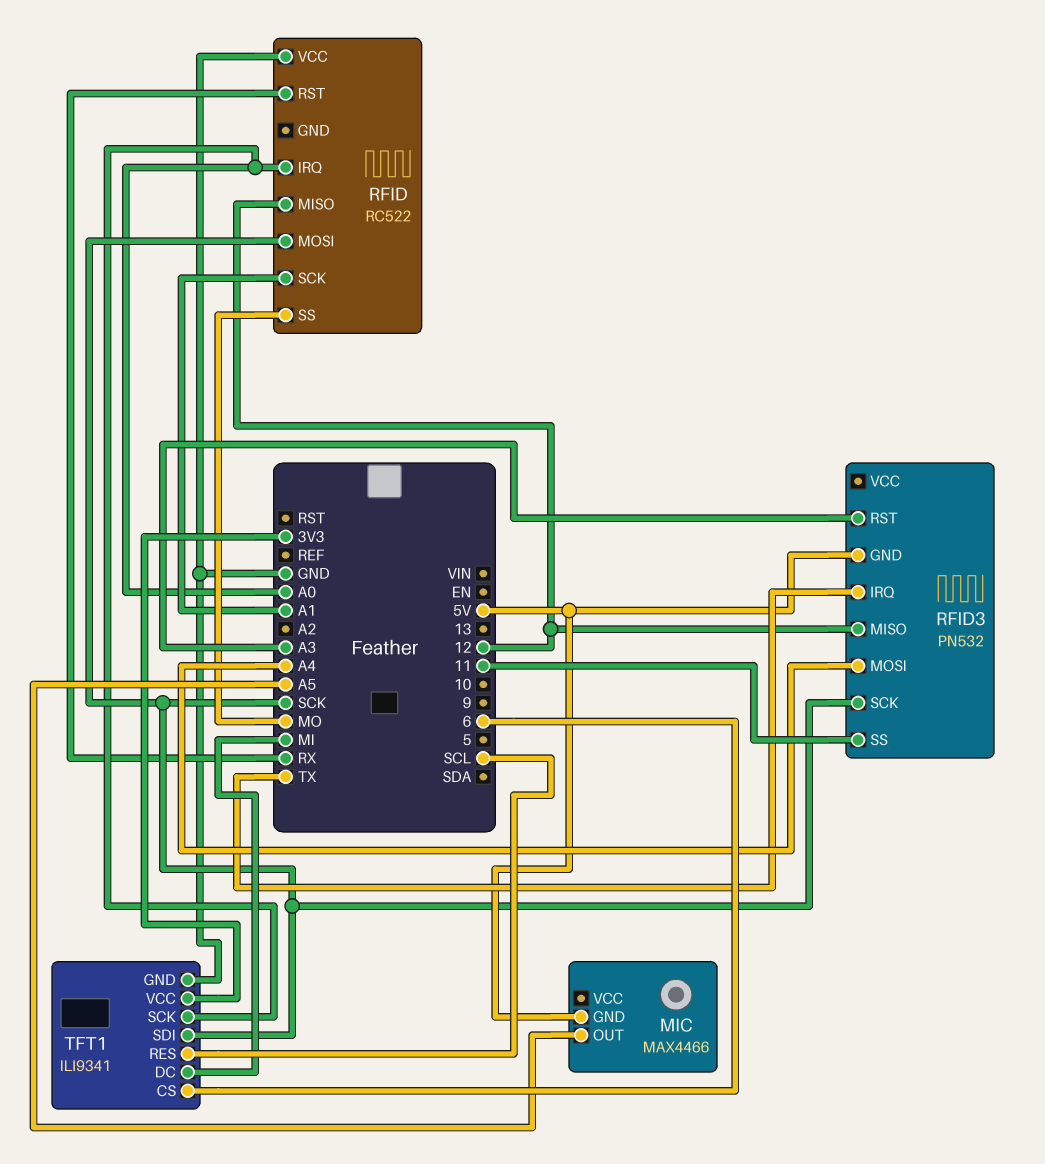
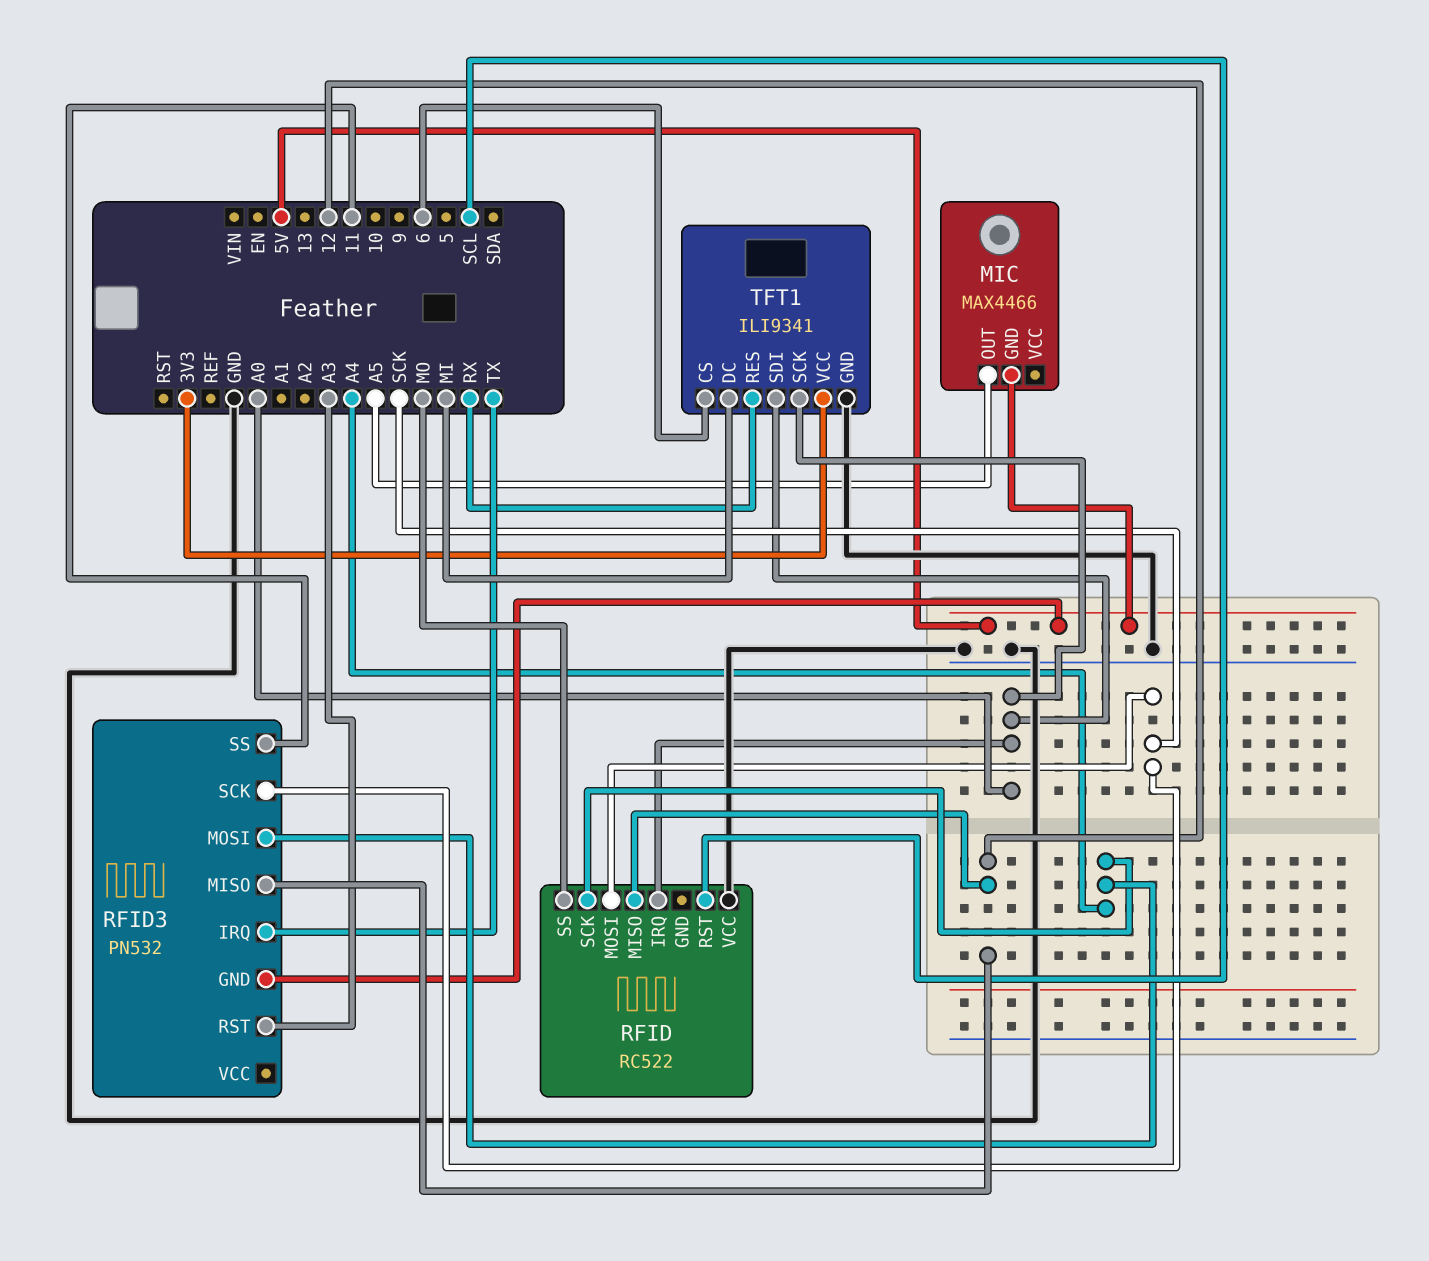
RFID pin RST: RX -> SCL
RFID pin SCK: A1 -> A4
TFT1 pin RES: SCL -> RX
TFT1 pin SDI: SCK -> A0

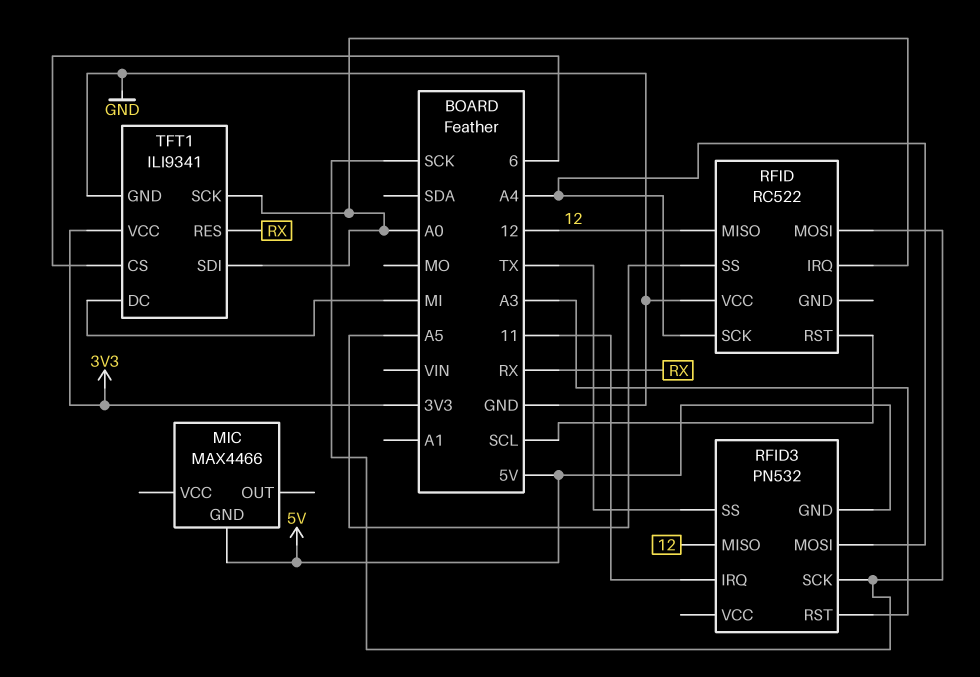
MIC pin OUT: A5 -> none
RFID pin SS: MO -> A5
RFID3 pin IRQ: TX -> 11
RFID3 pin SS: 11 -> TX

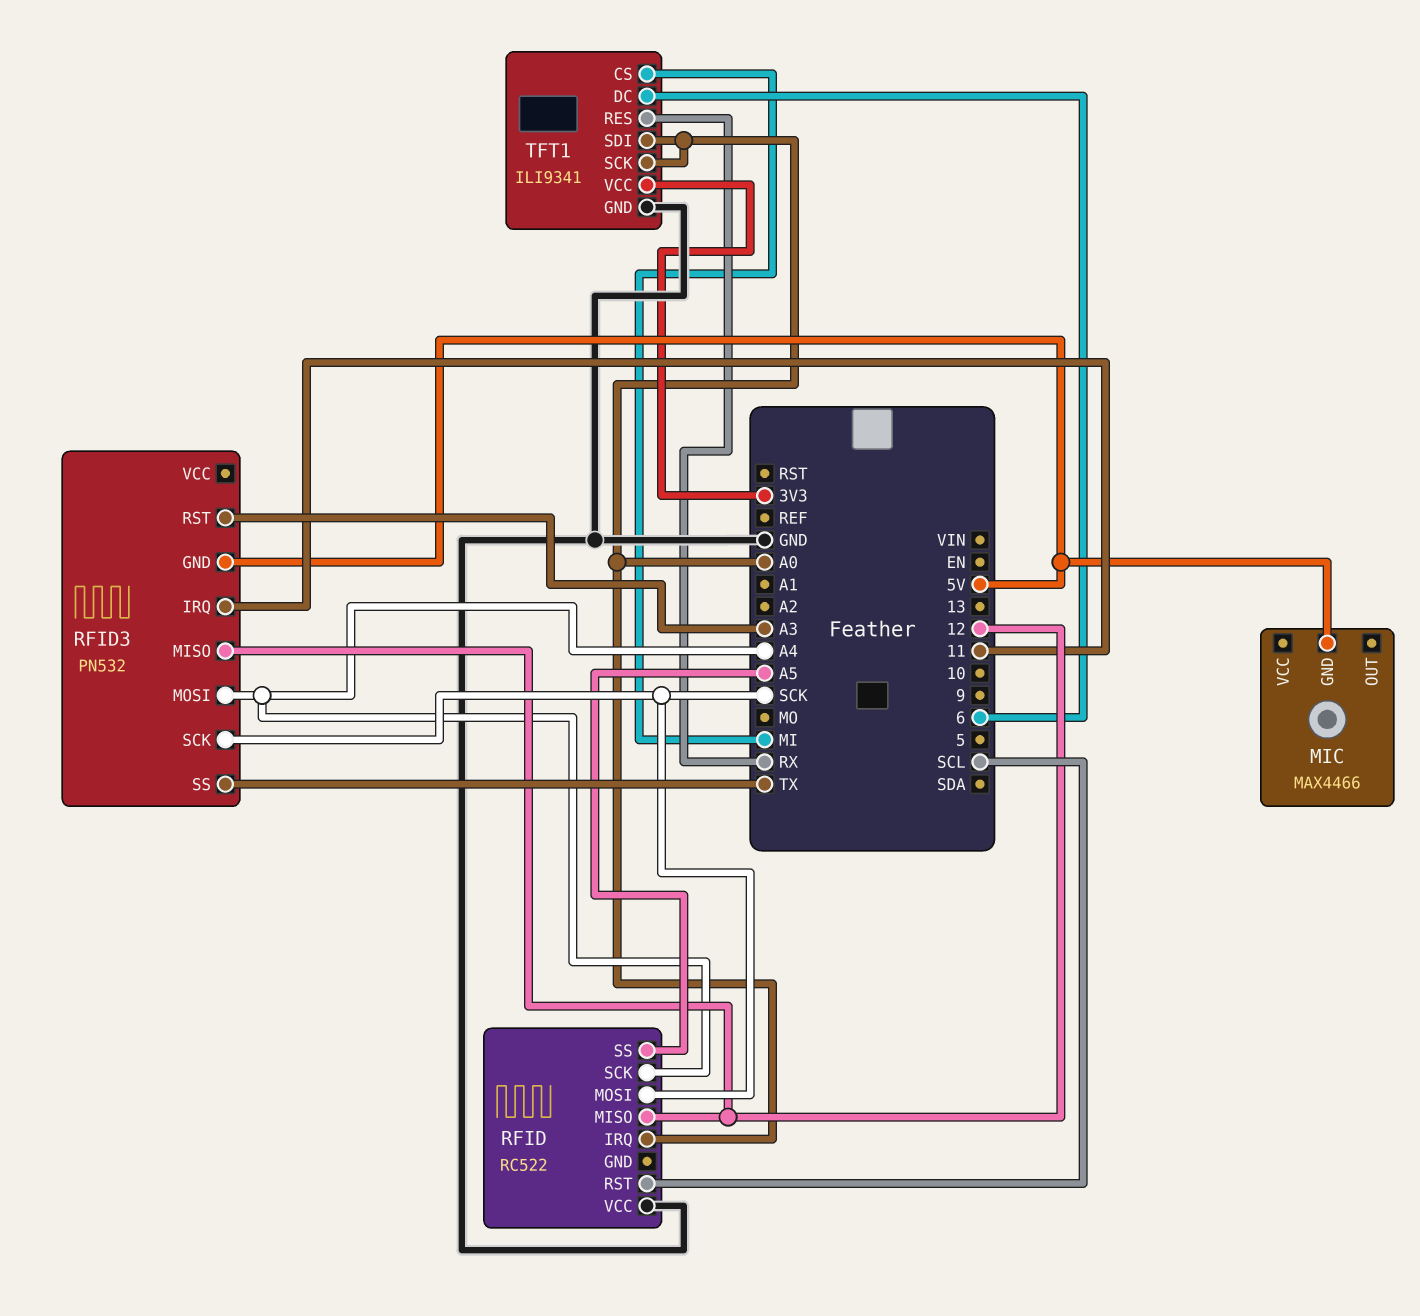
TFT1 pin CS: 6 -> MI
TFT1 pin DC: MI -> 6

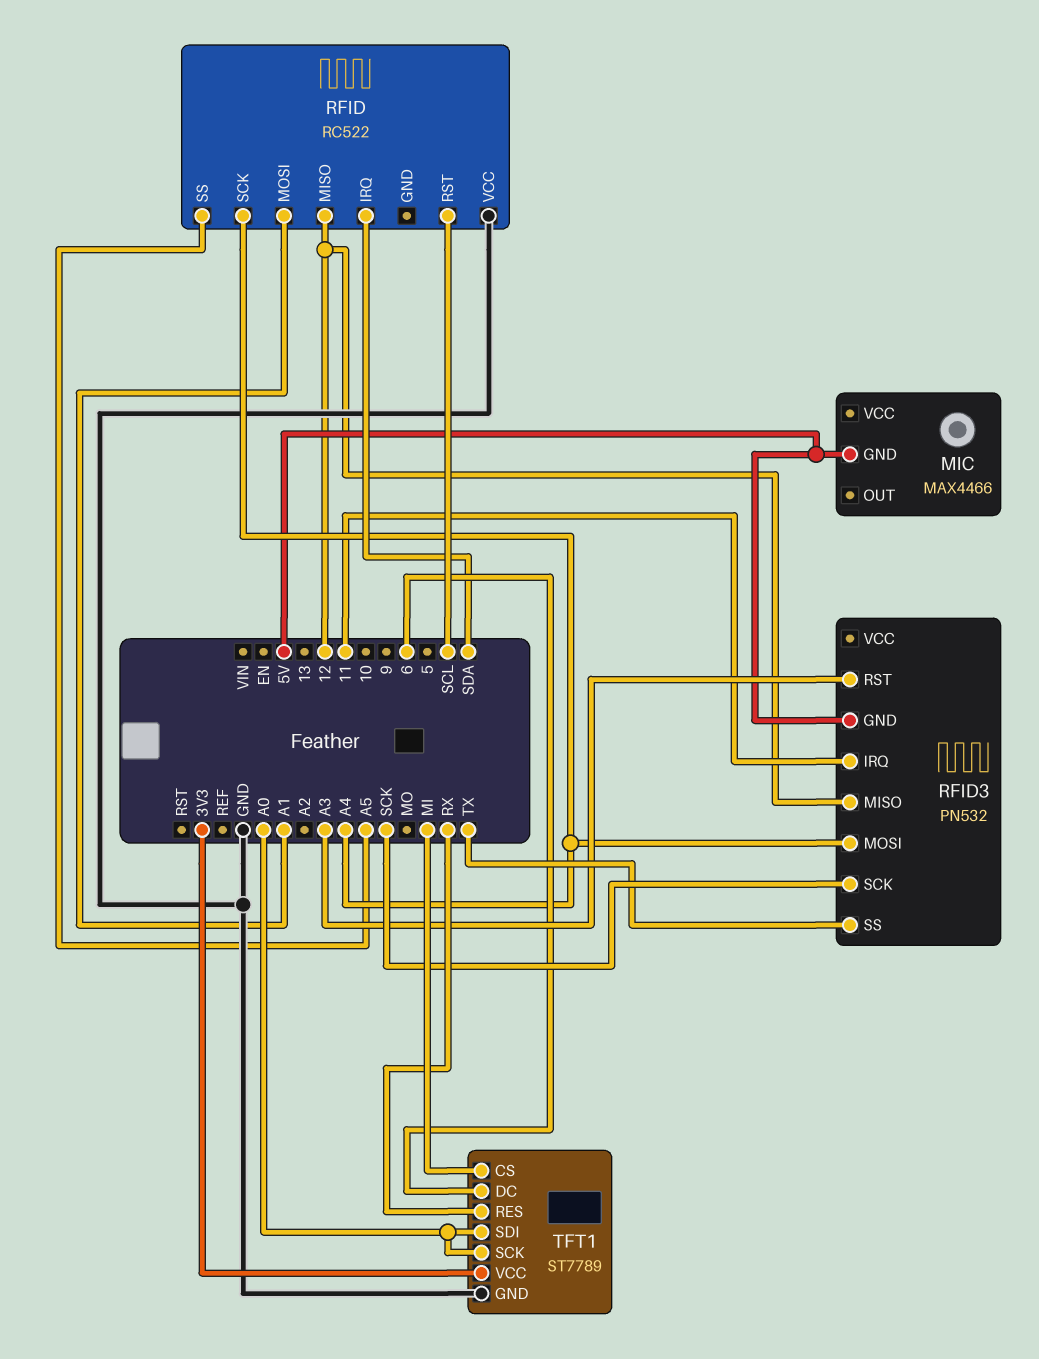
RFID pin IRQ: A0 -> SDA
RFID pin MOSI: SCK -> A1
TFT1: ILI9341 -> ST7789

